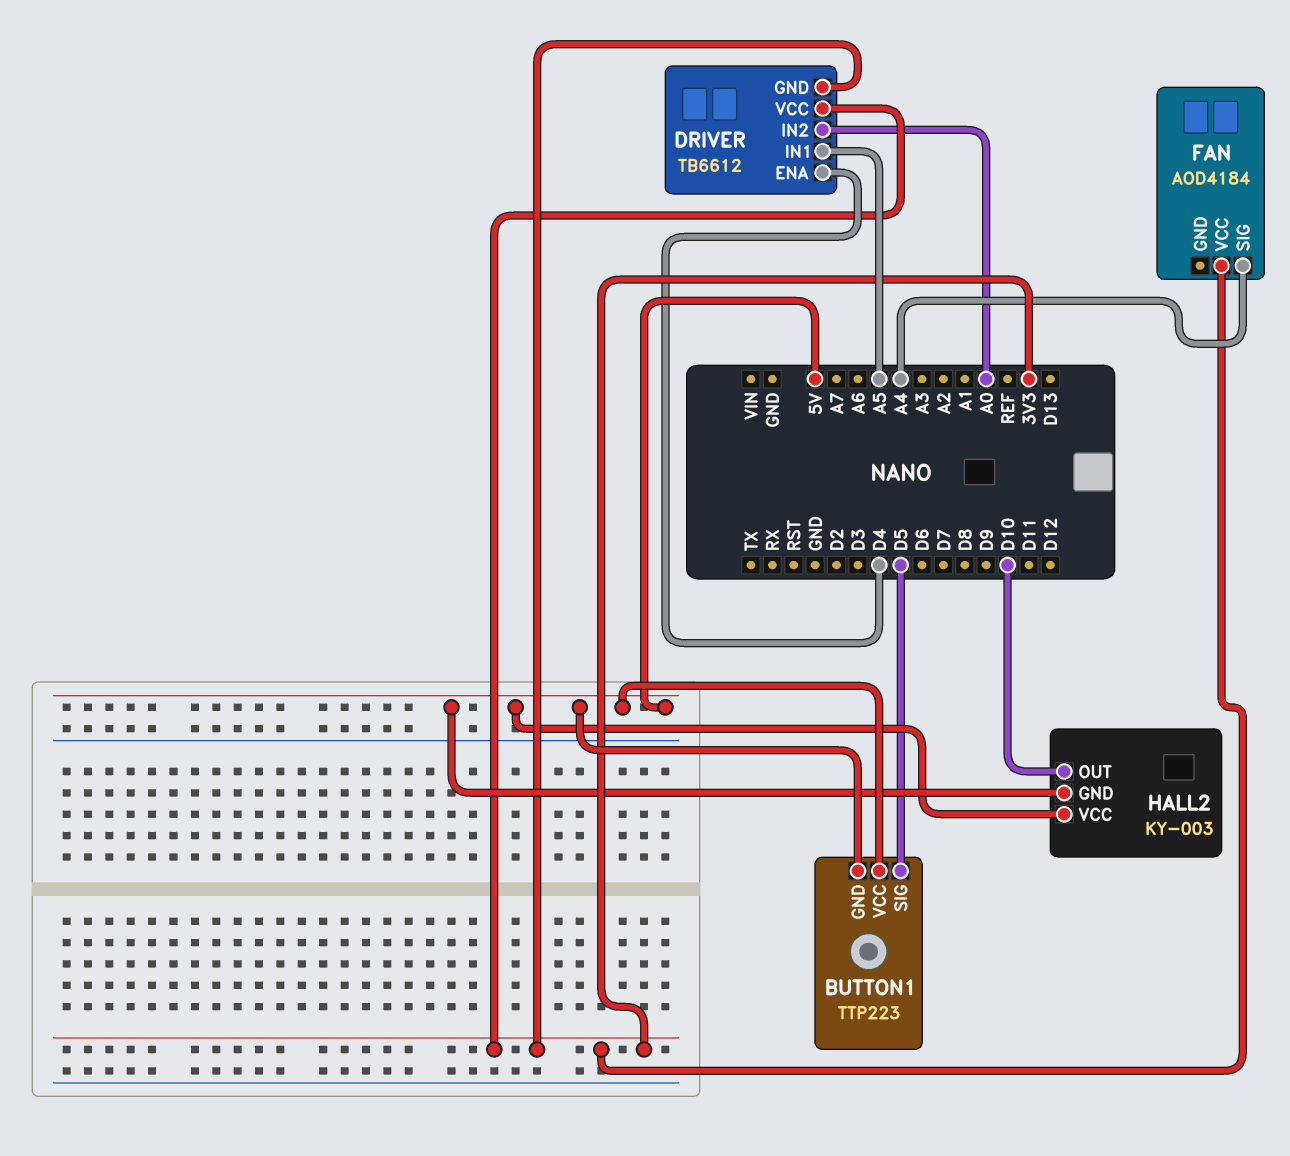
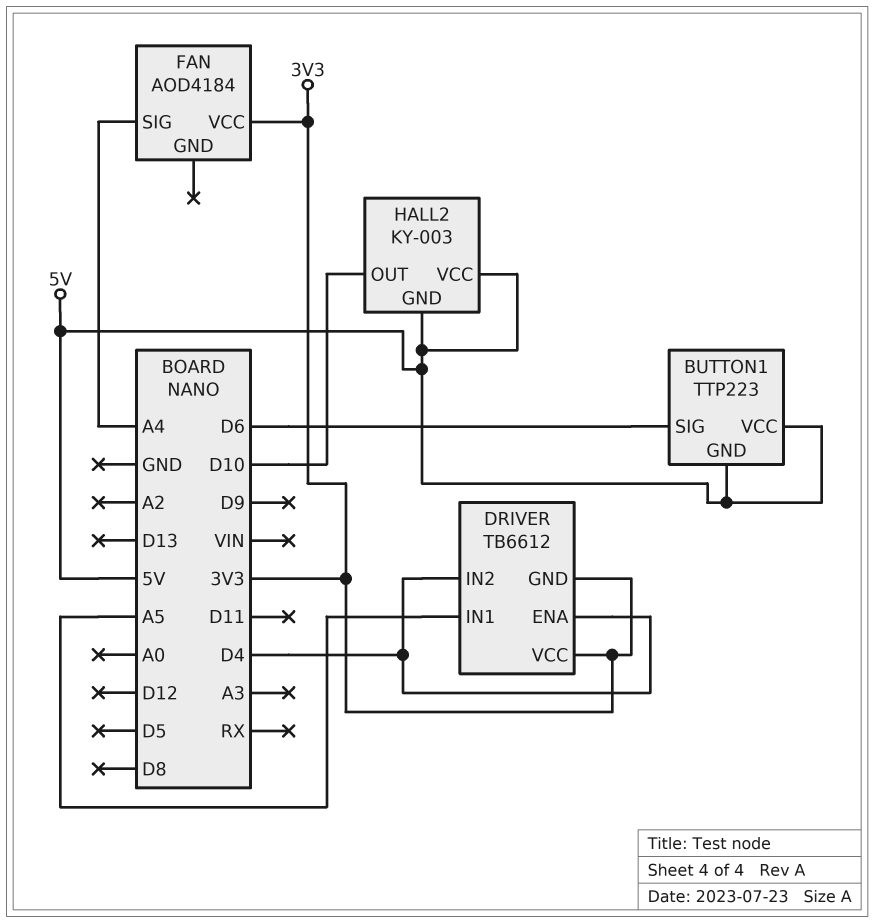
BUTTON1 pin SIG: D5 -> D6
DRIVER pin IN2: A0 -> D4

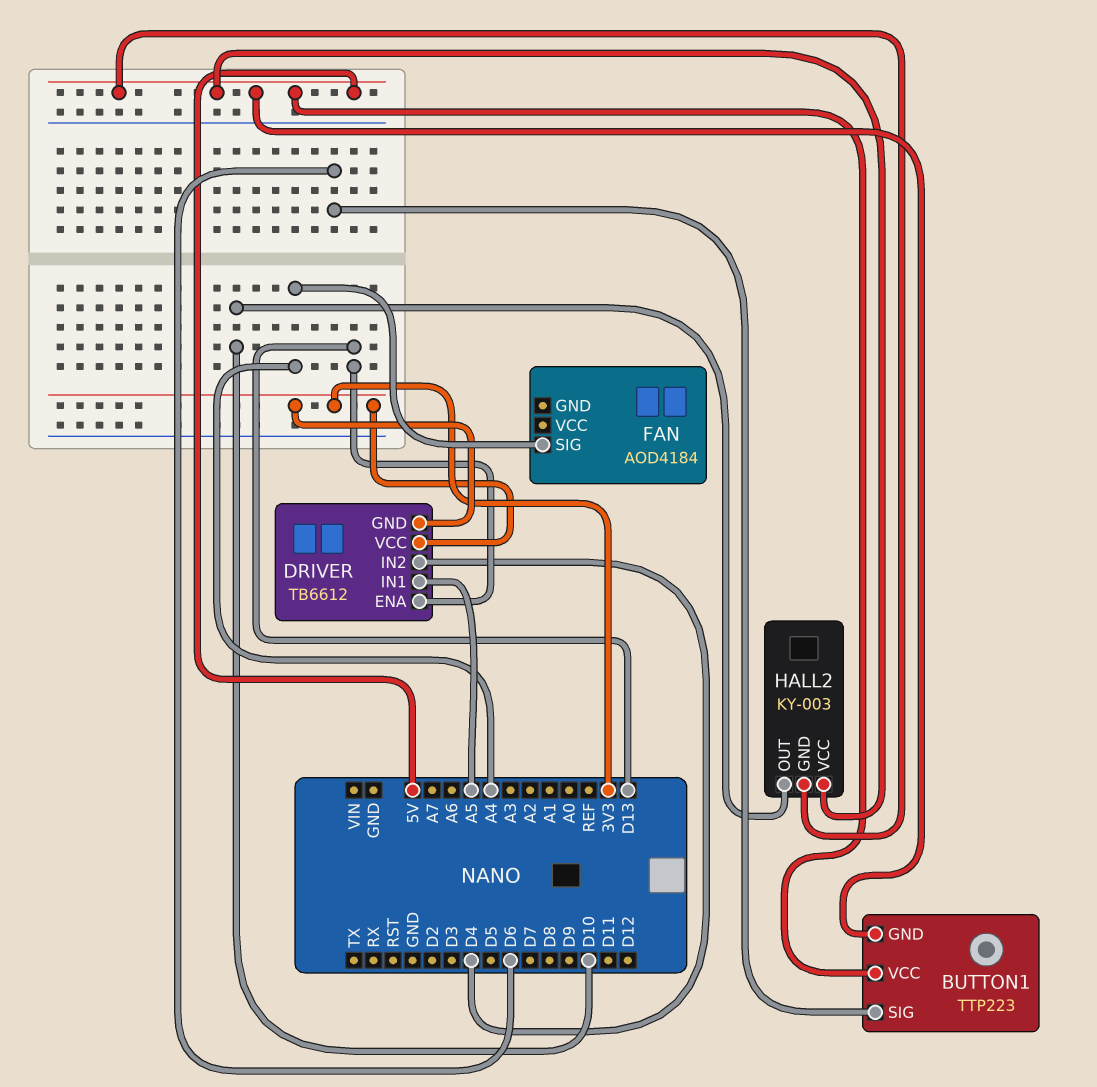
DRIVER pin ENA: D4 -> D13
FAN pin VCC: 3V3 -> none

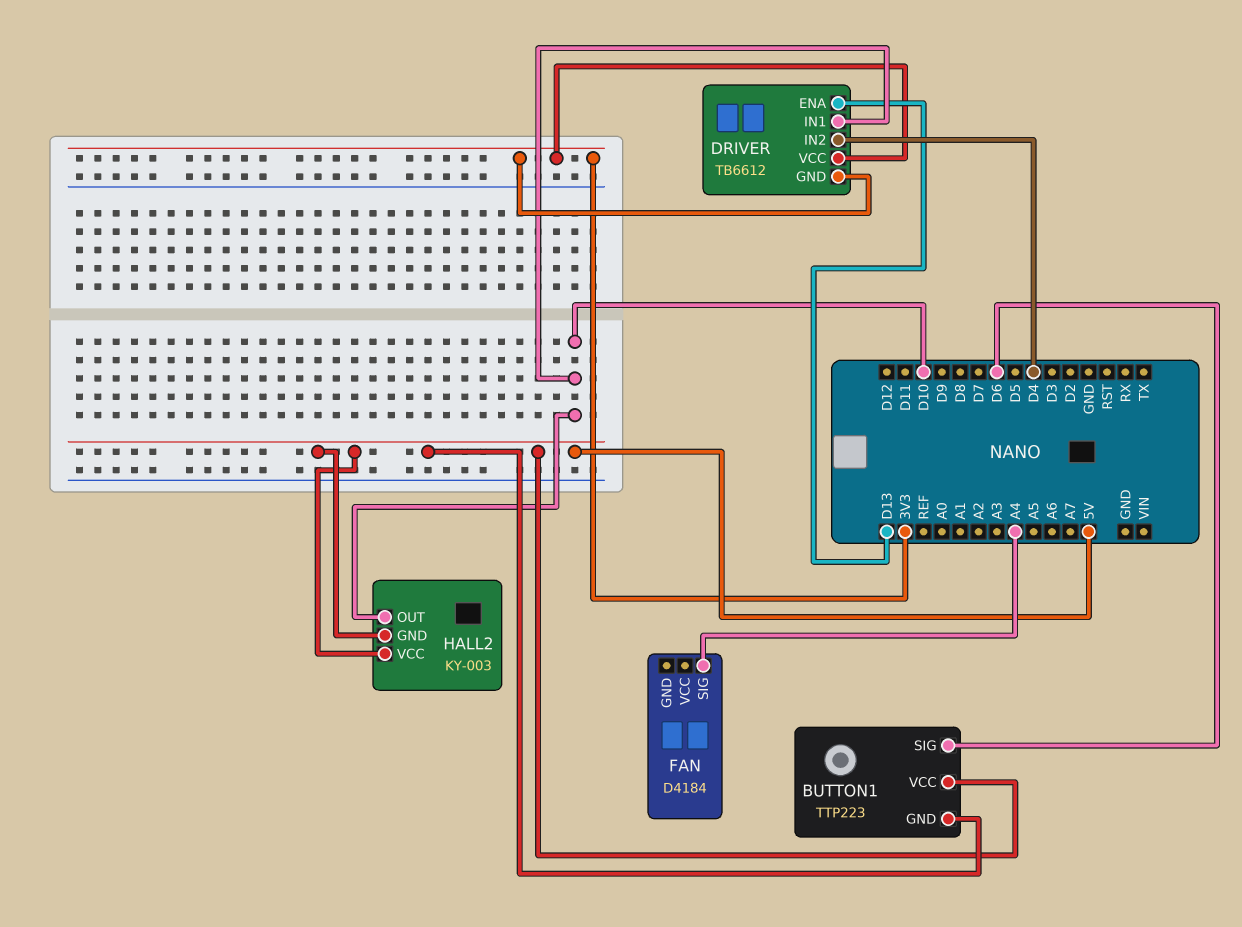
DRIVER pin IN1: A5 -> D10
FAN: AOD4184 -> D4184

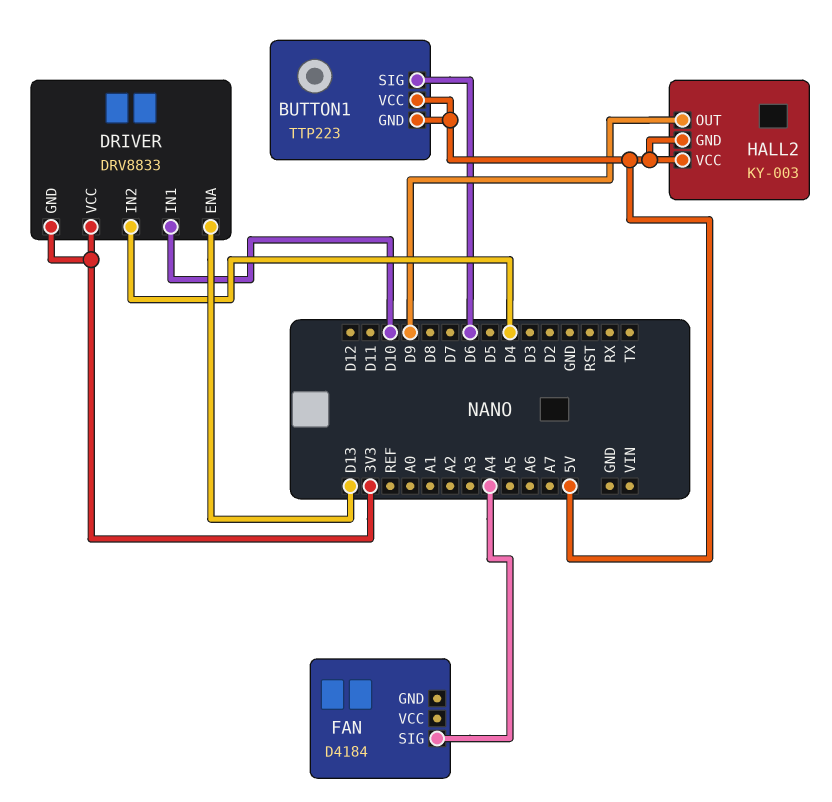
DRIVER: TB6612 -> DRV8833
HALL2 pin OUT: D10 -> D9

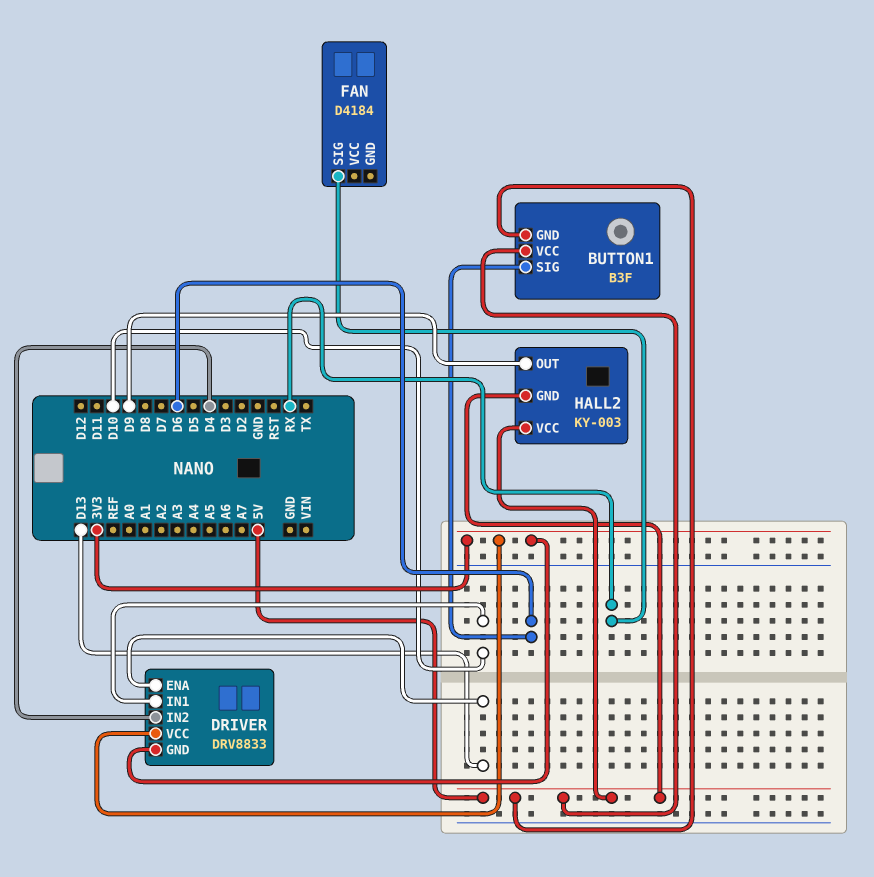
BUTTON1: TTP223 -> B3F
FAN pin SIG: A4 -> RX

